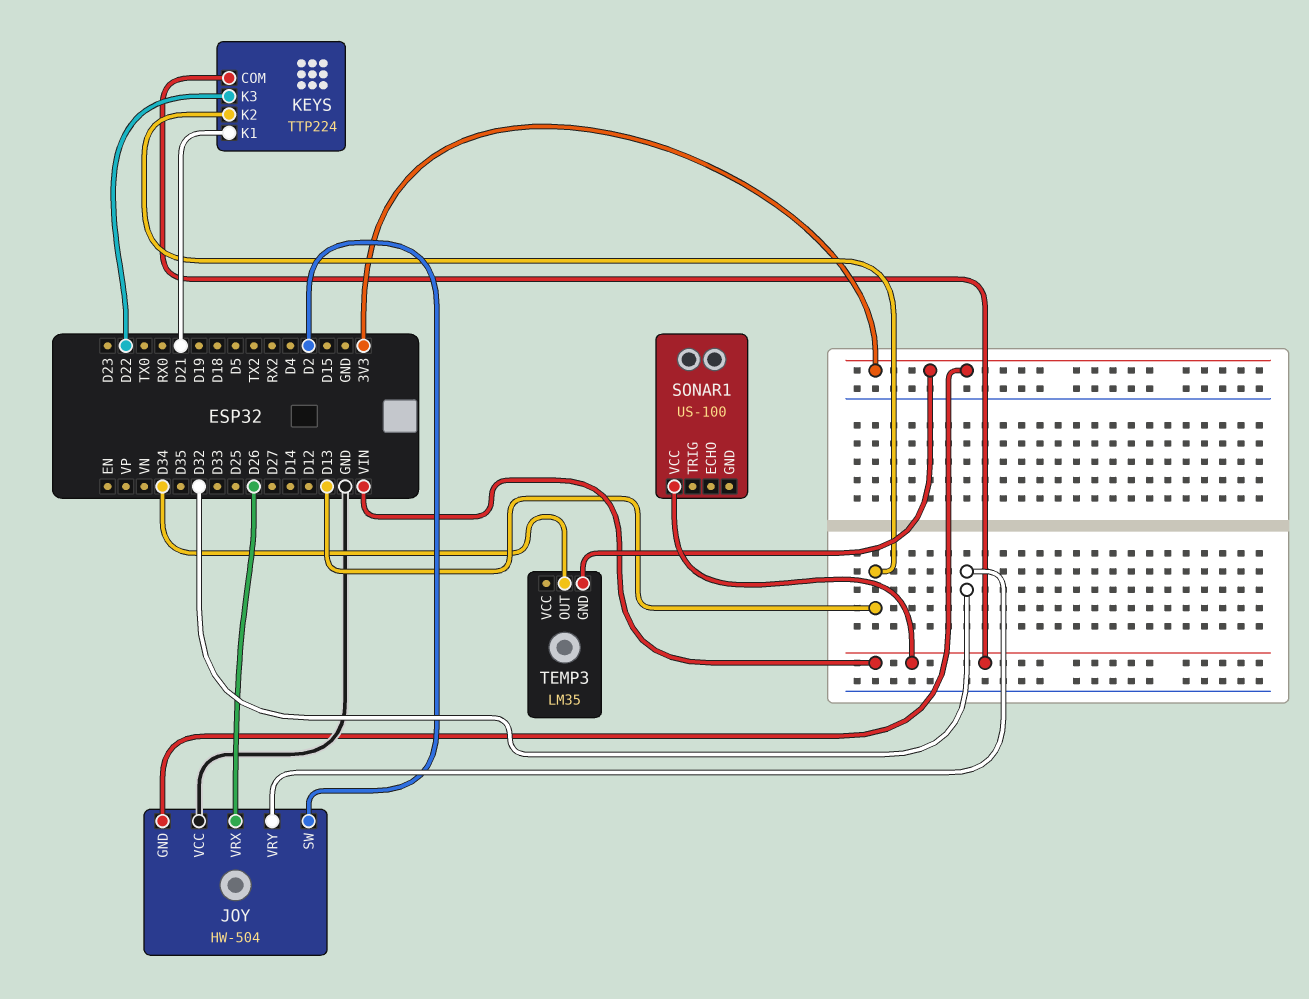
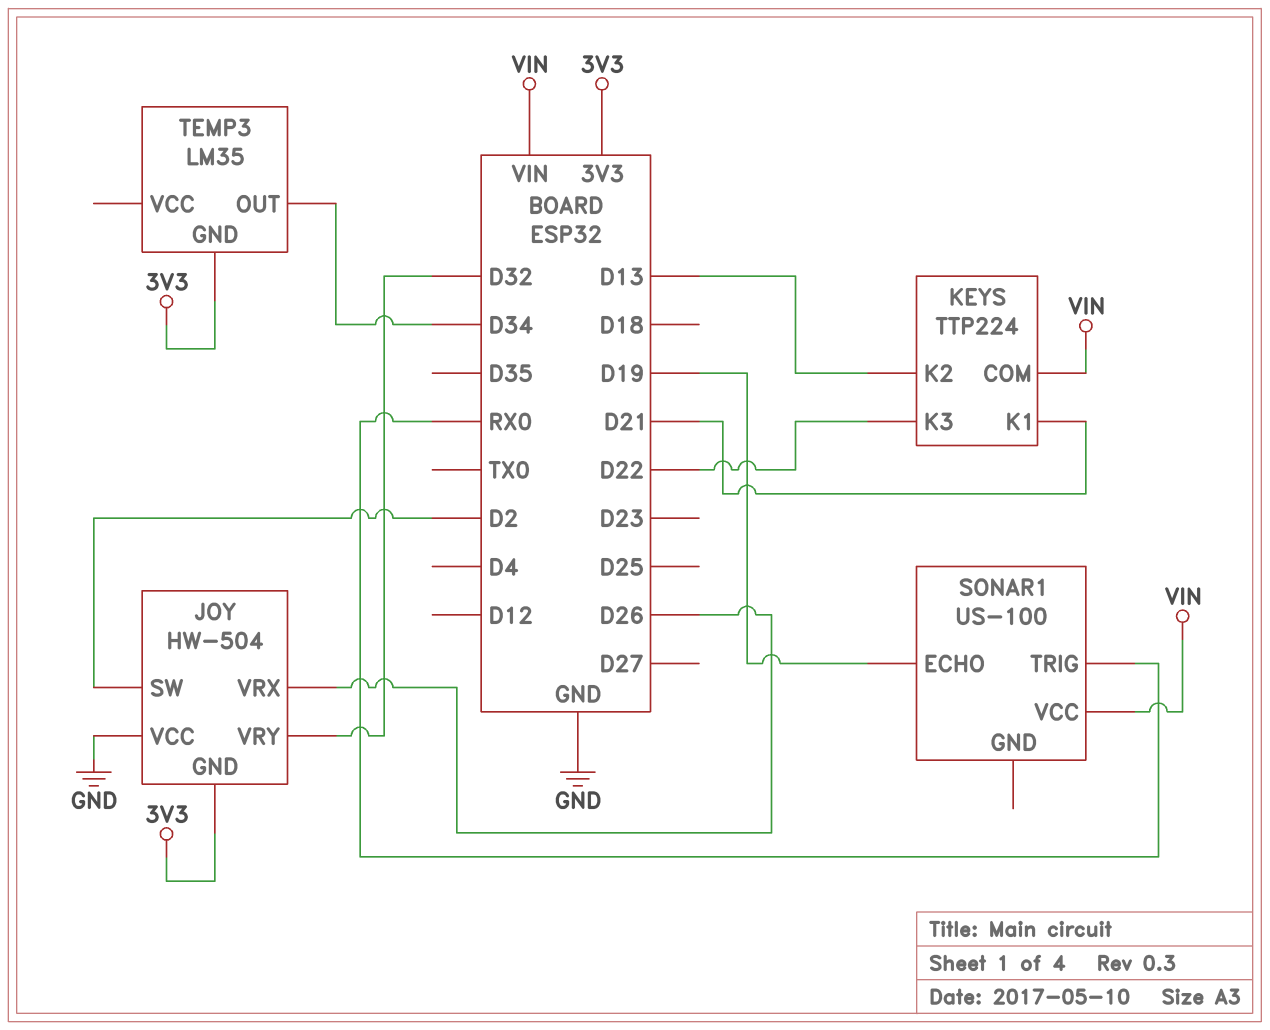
SONAR1 pin ECHO: none -> D19
SONAR1 pin TRIG: none -> RX0

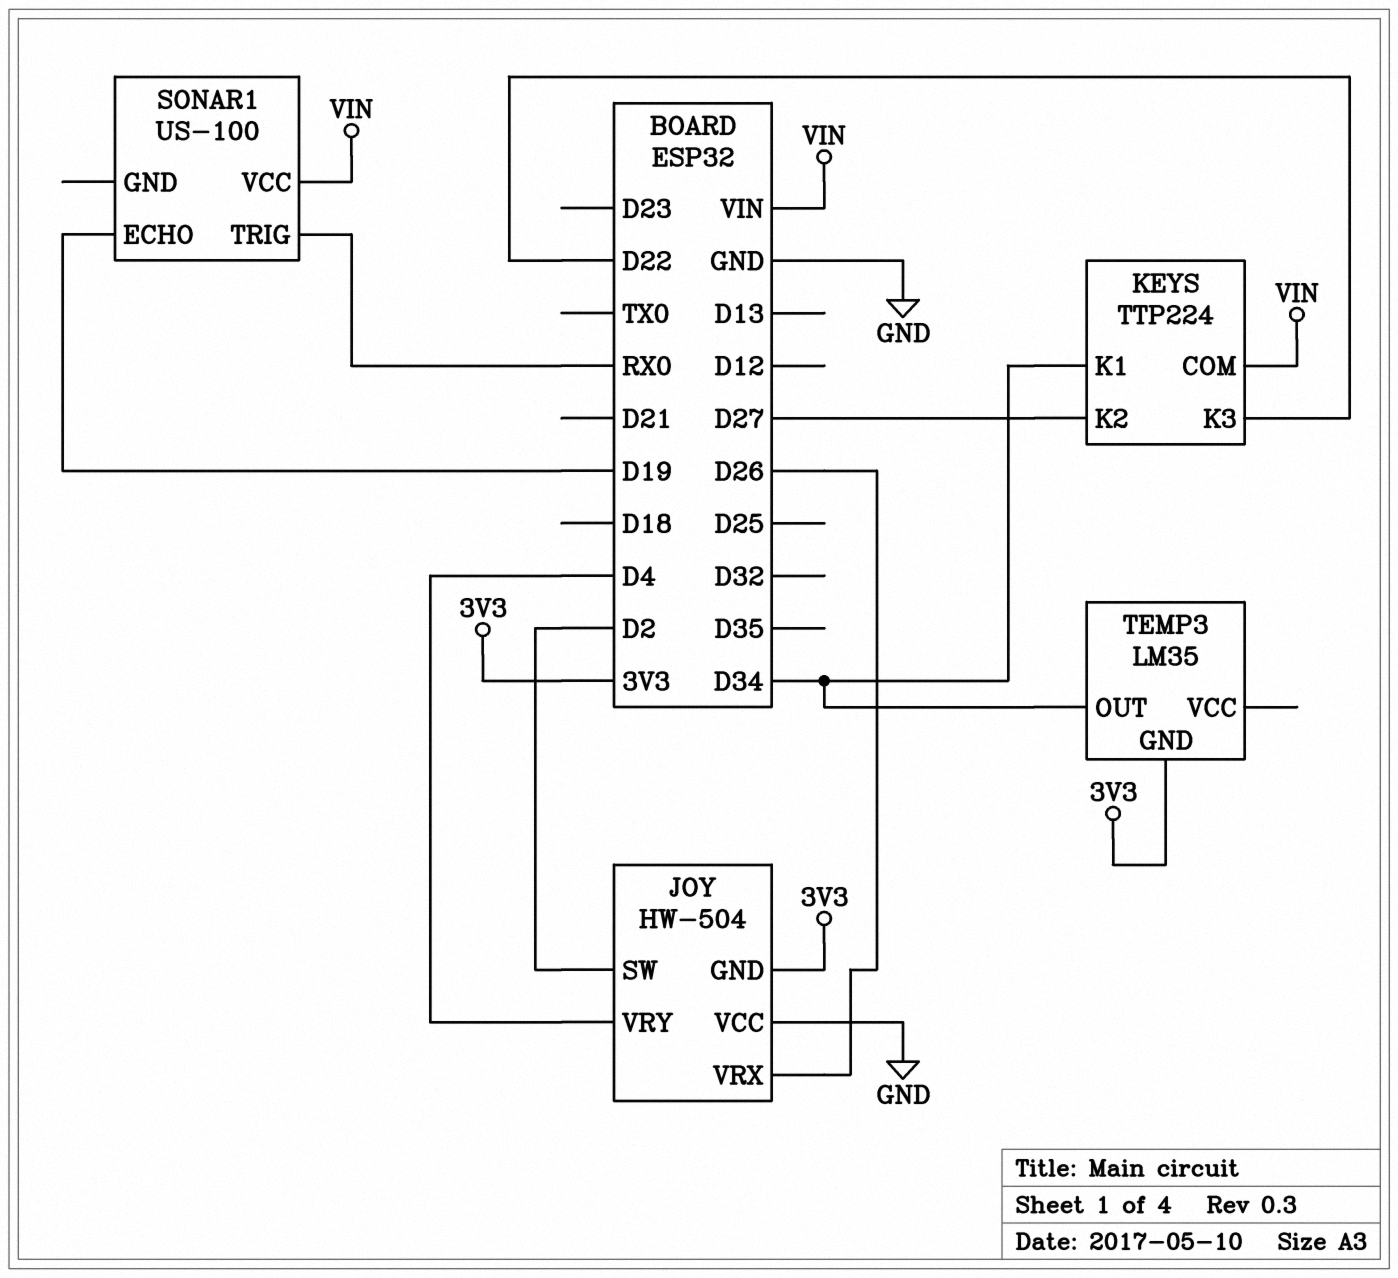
JOY pin VRY: D32 -> D4
KEYS pin K1: D21 -> D34
KEYS pin K2: D13 -> D27

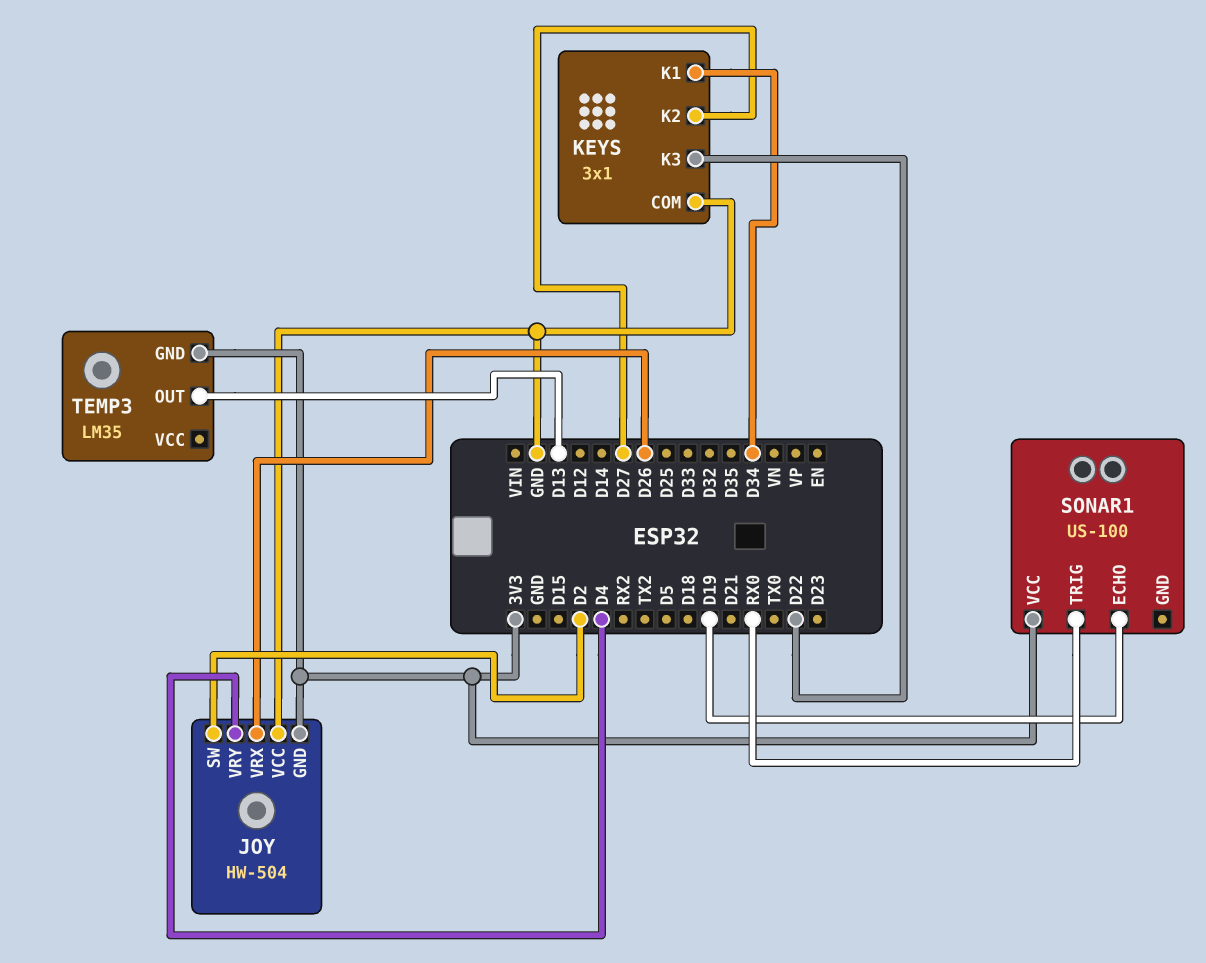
KEYS: TTP224 -> 3x1
KEYS pin COM: VIN -> GND
SONAR1 pin VCC: VIN -> 3V3
TEMP3 pin OUT: D34 -> D13

